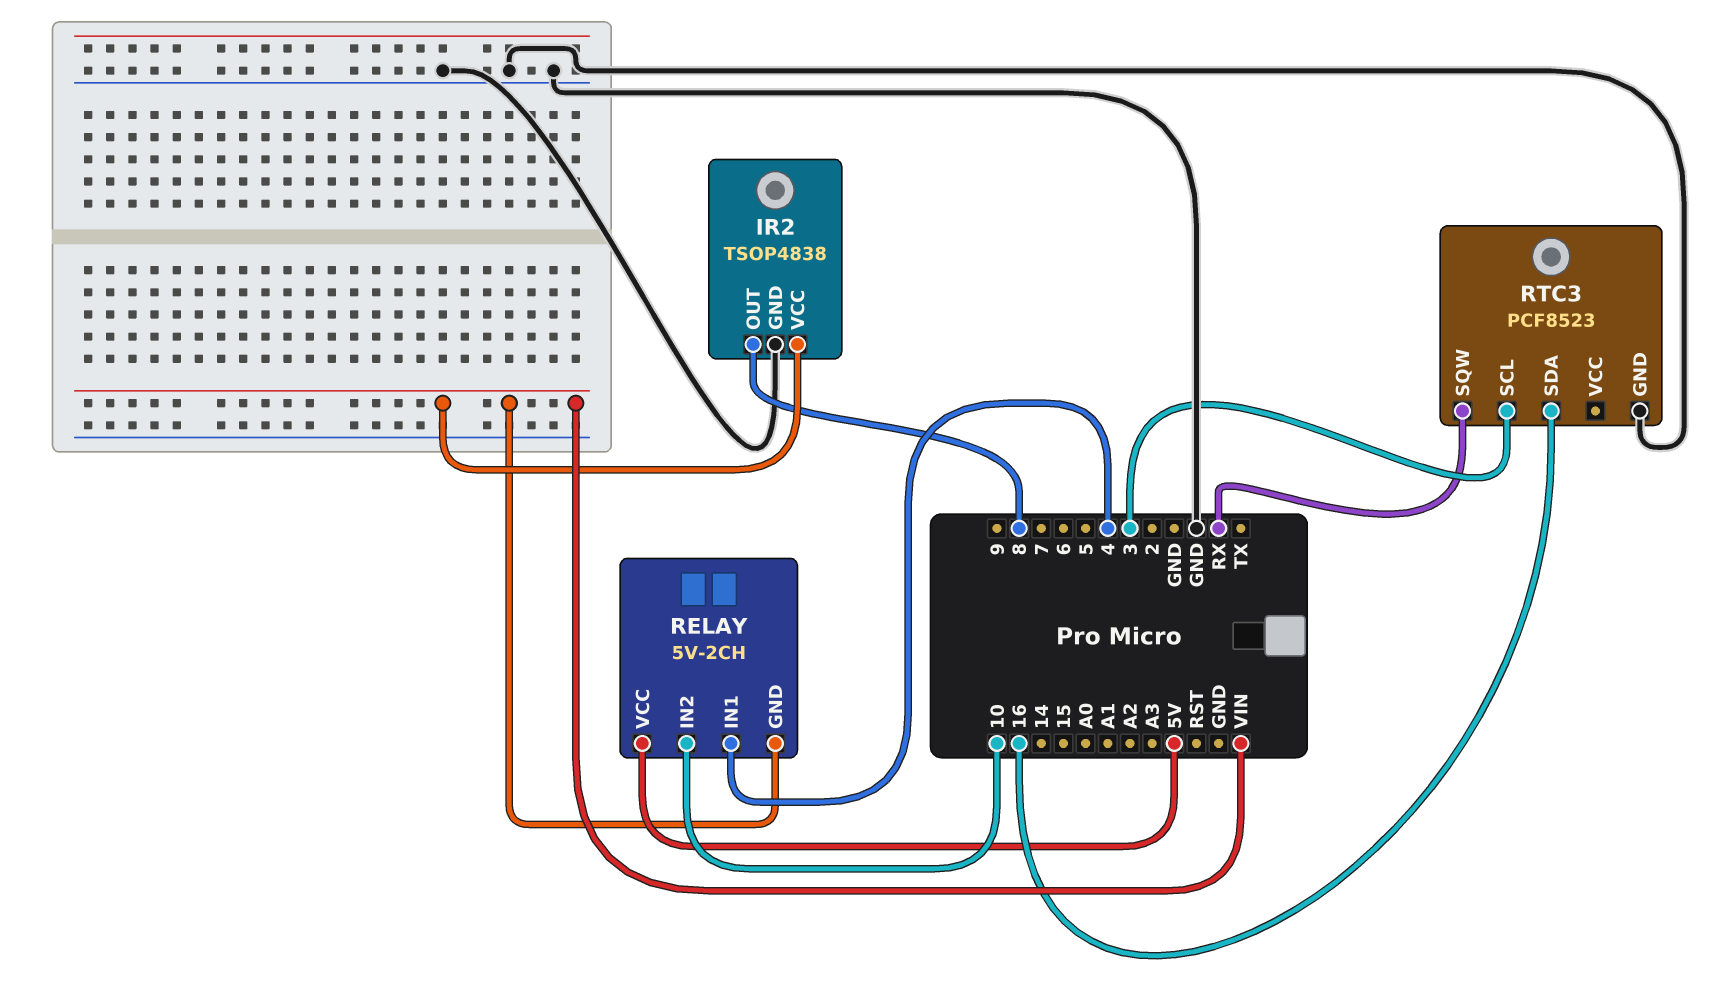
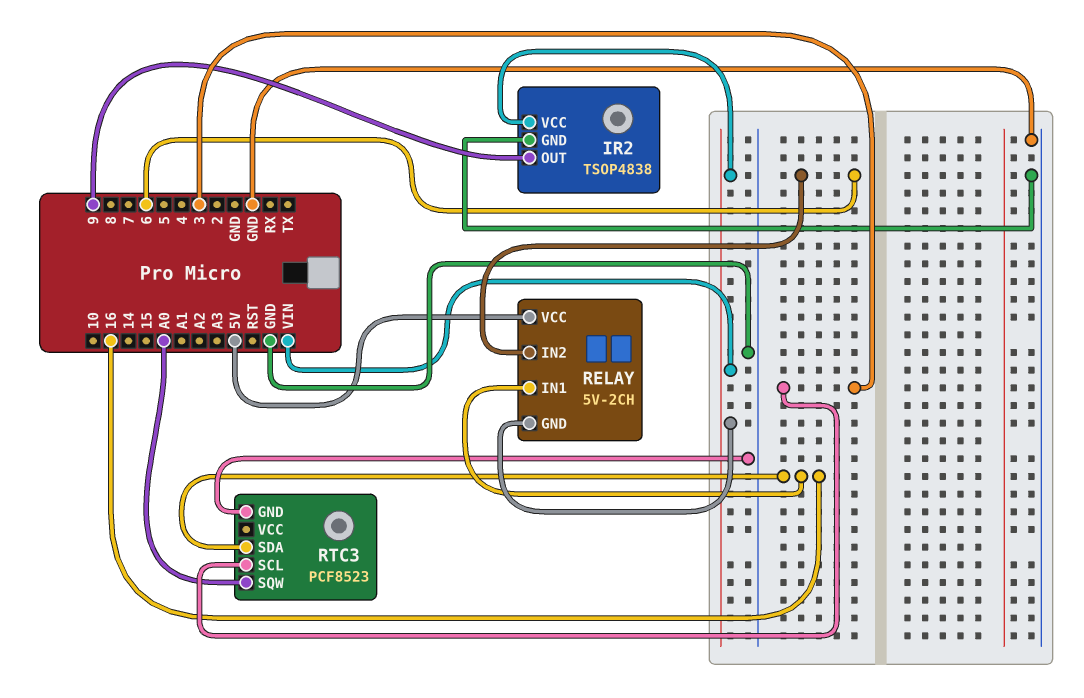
IR2 pin OUT: 8 -> 9
RELAY pin IN1: 4 -> 16
RELAY pin IN2: 10 -> 6
RTC3 pin SQW: RX -> A0

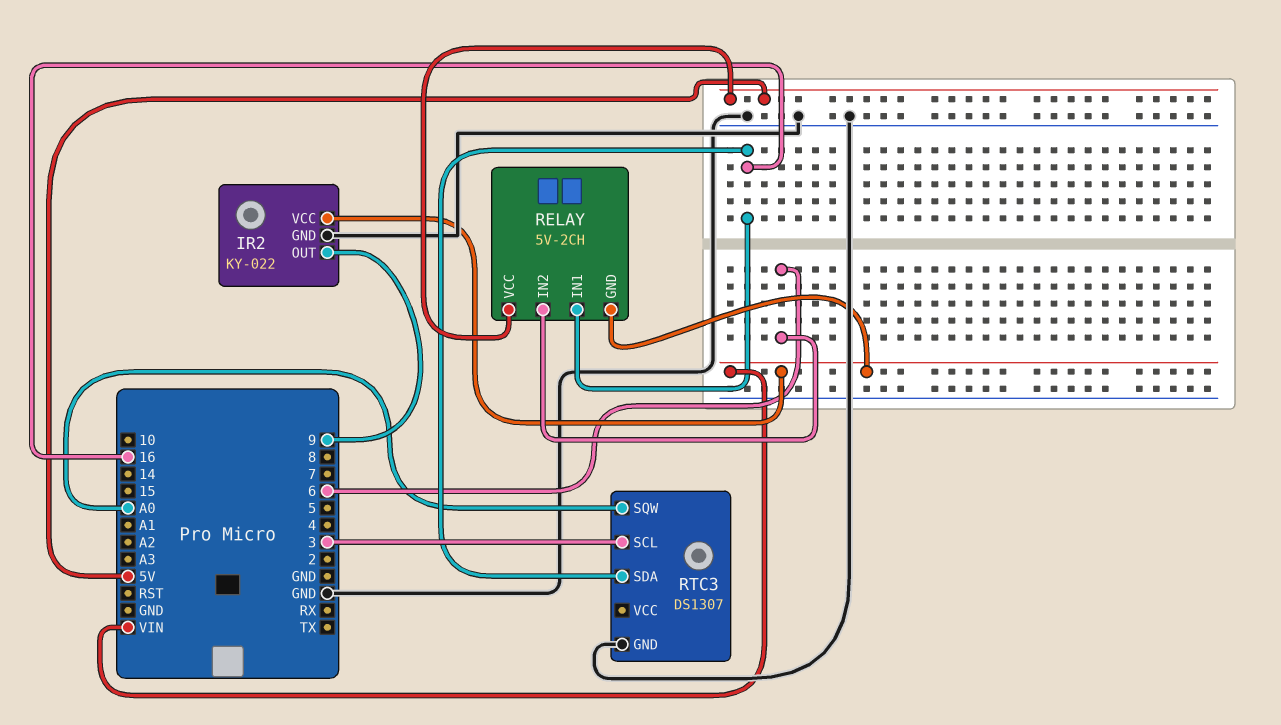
IR2: TSOP4838 -> KY-022
RTC3: PCF8523 -> DS1307

